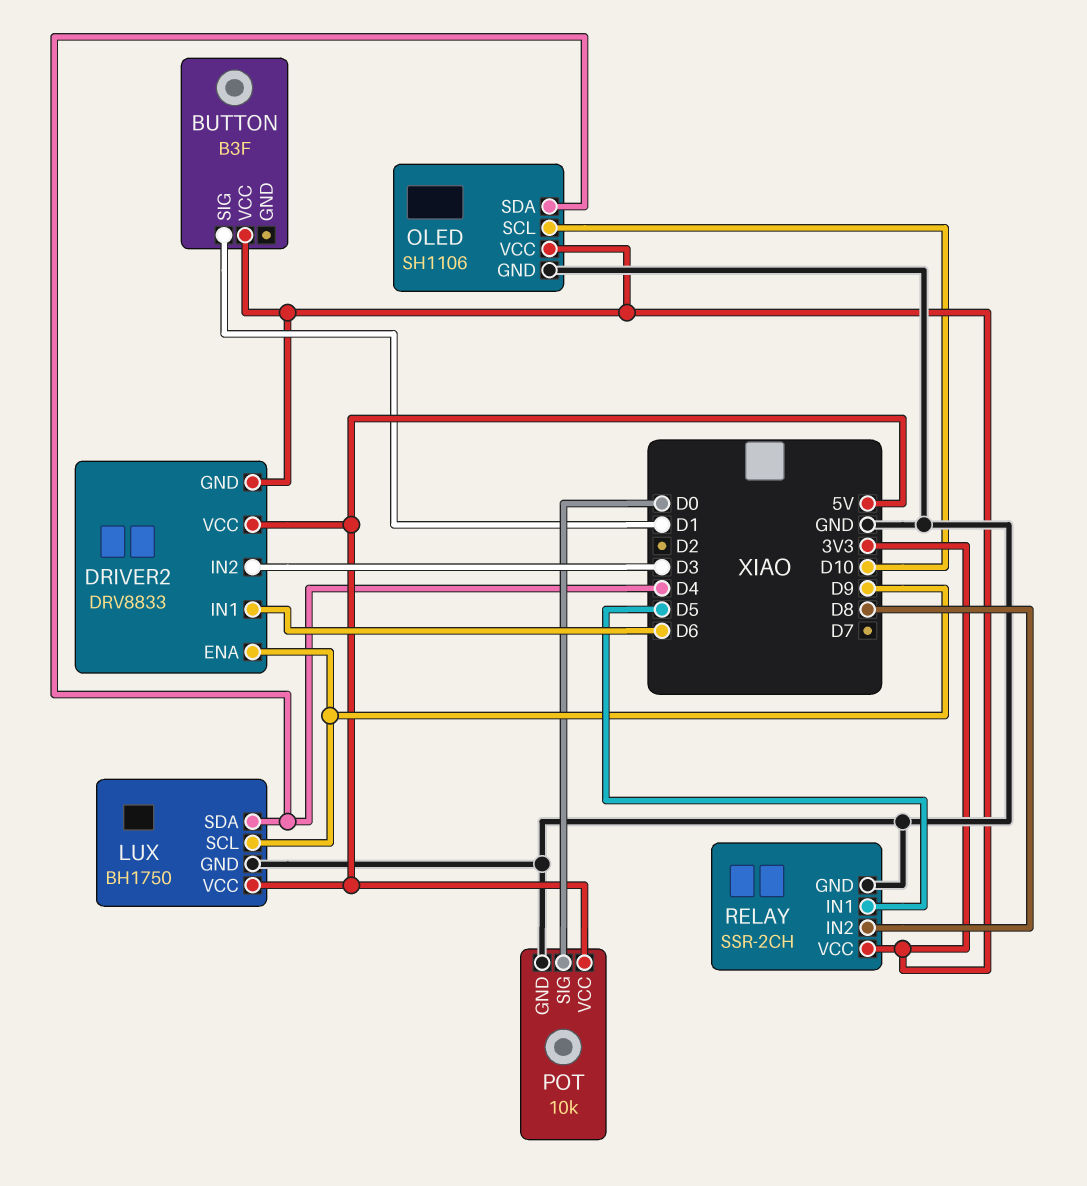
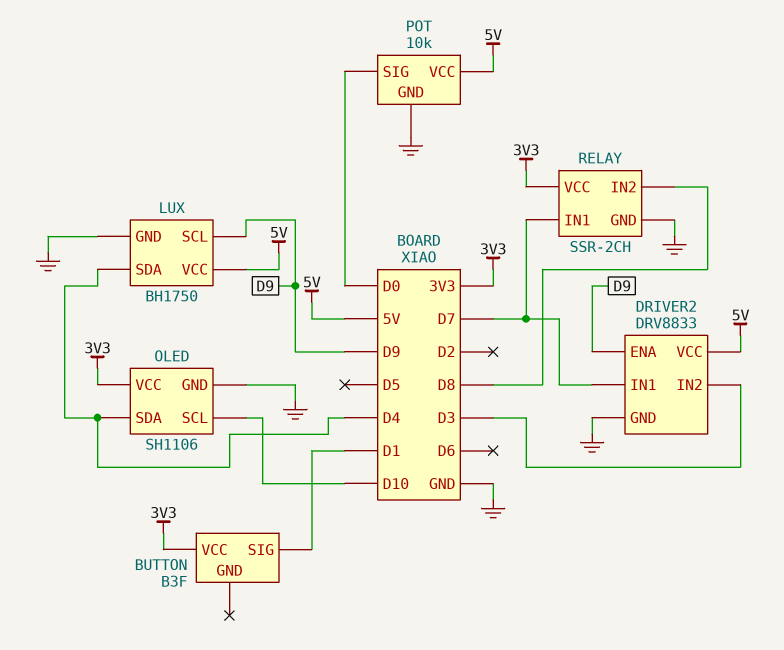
DRIVER2 pin GND: 3V3 -> GND
DRIVER2 pin IN1: D6 -> D7
RELAY pin IN1: D5 -> D7

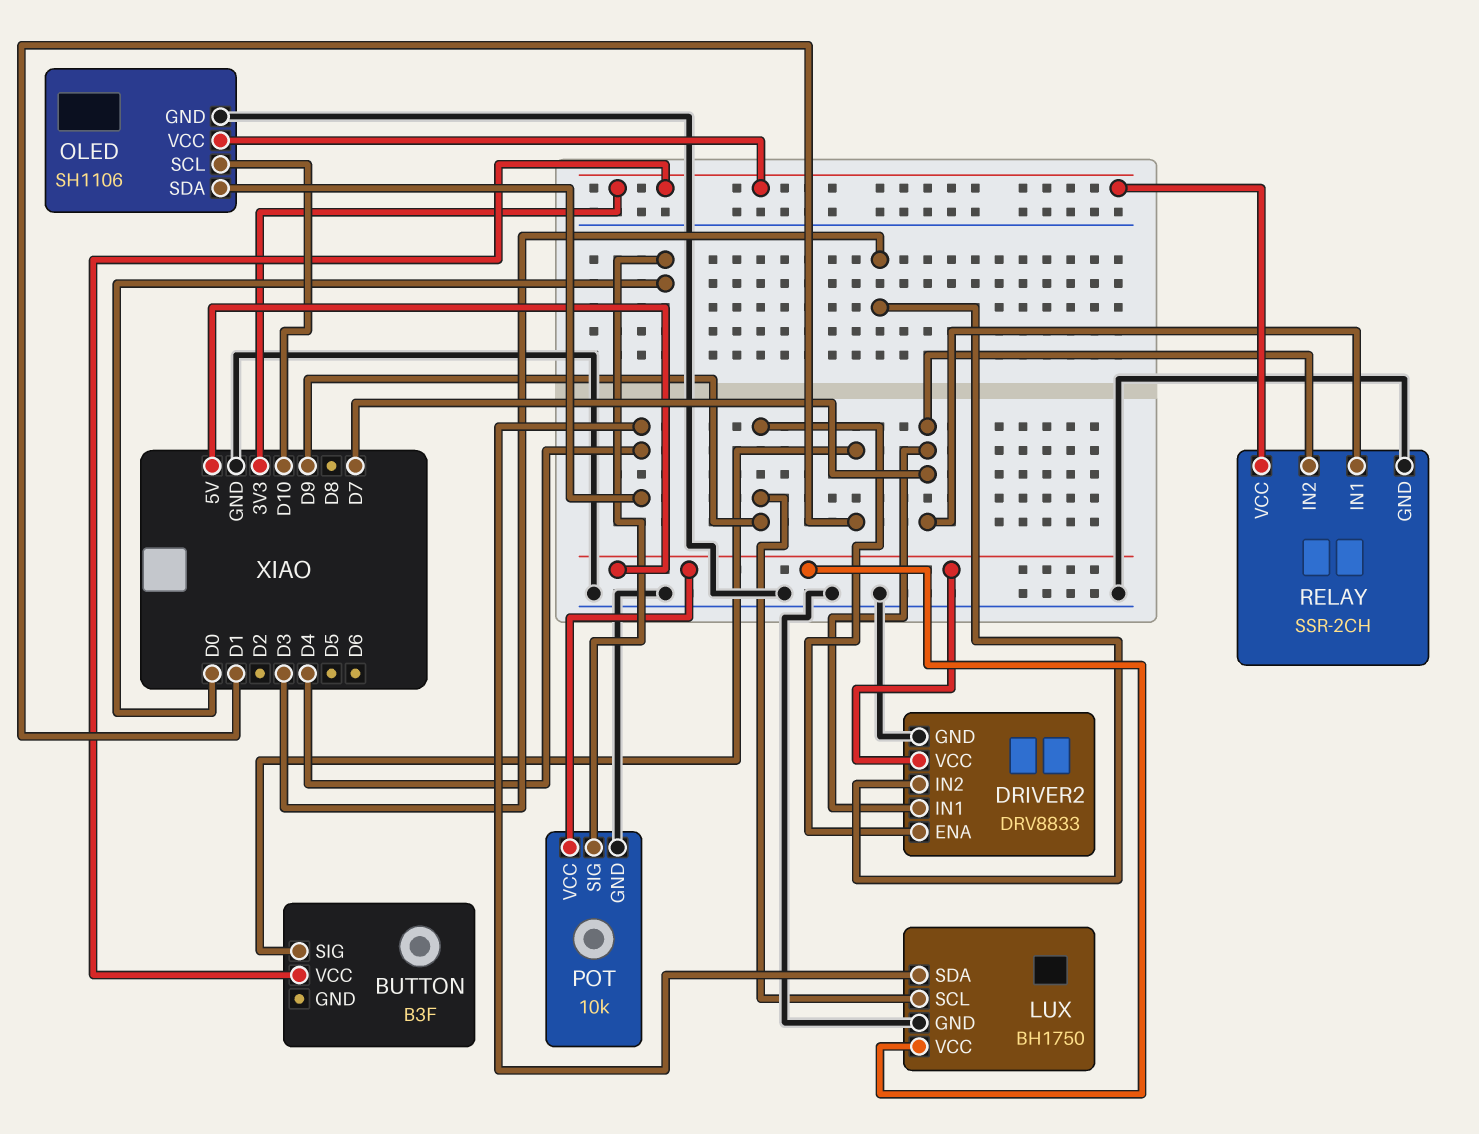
RELAY pin IN2: D8 -> D7

